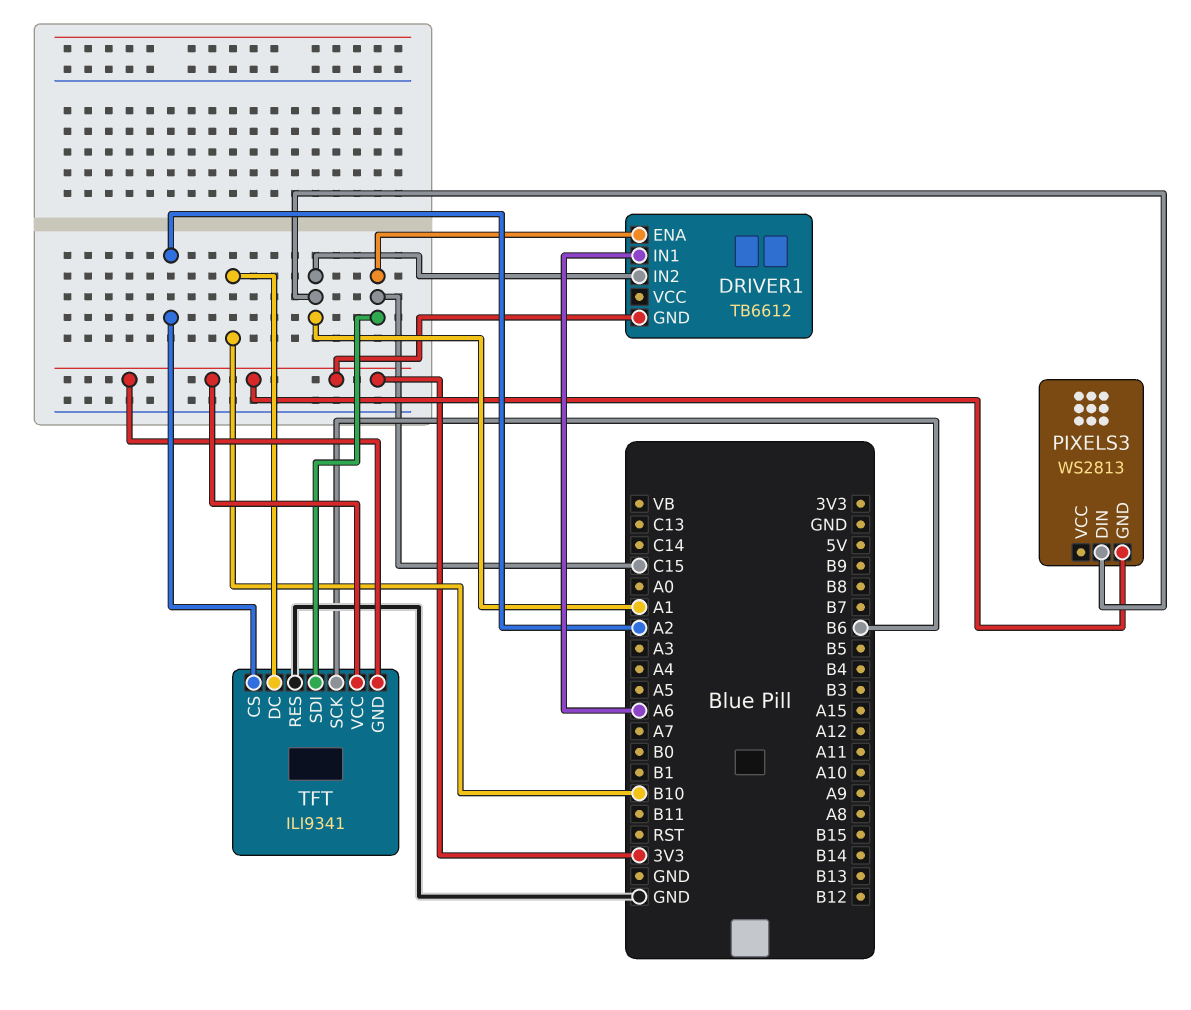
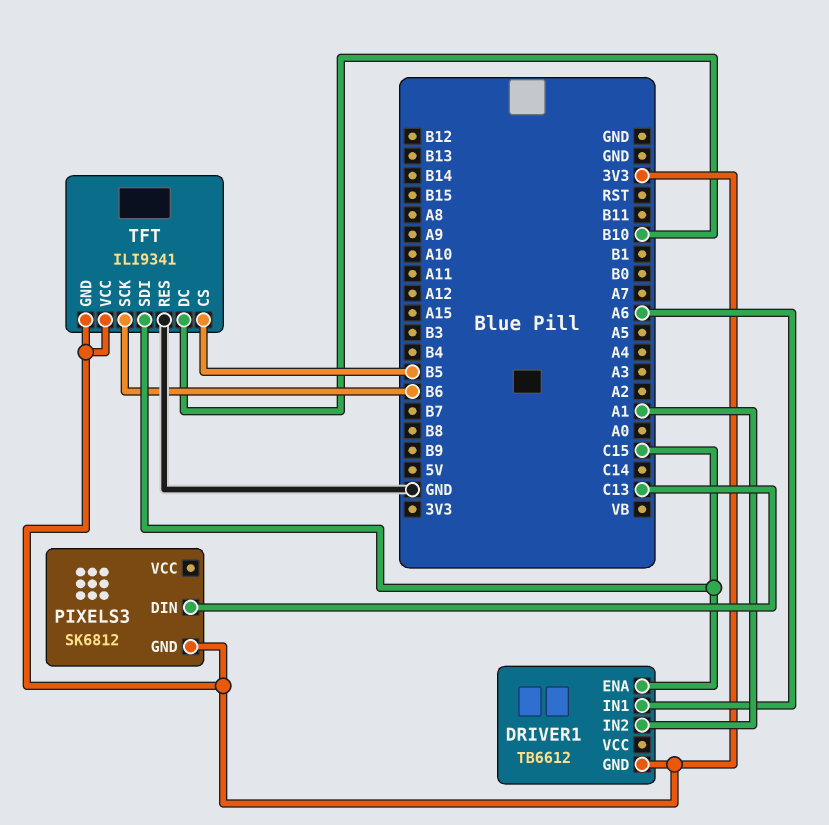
PIXELS3: WS2813 -> SK6812
PIXELS3 pin DIN: A1 -> C13
TFT pin CS: A2 -> B5

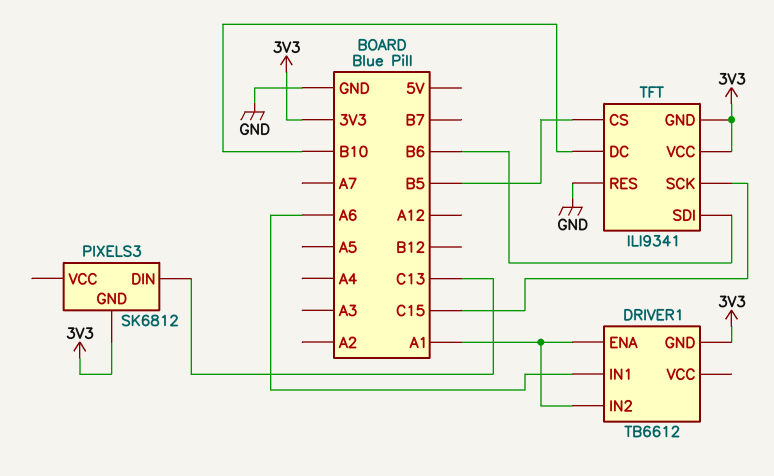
DRIVER1 pin ENA: C15 -> A1
TFT pin SCK: B6 -> C15
TFT pin SDI: C15 -> B6

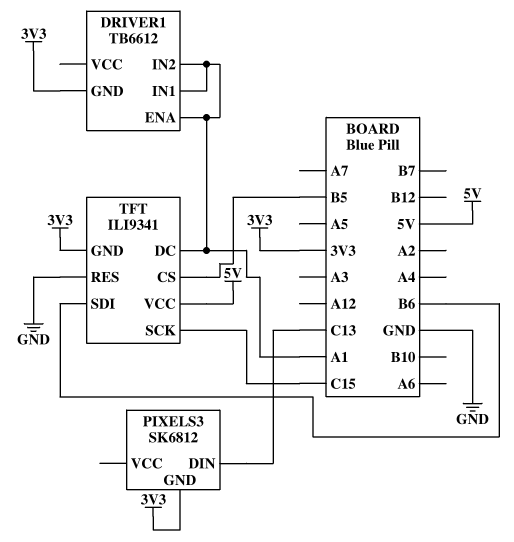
DRIVER1 pin IN1: A6 -> A1
TFT pin DC: B10 -> A1
TFT pin VCC: 3V3 -> 5V

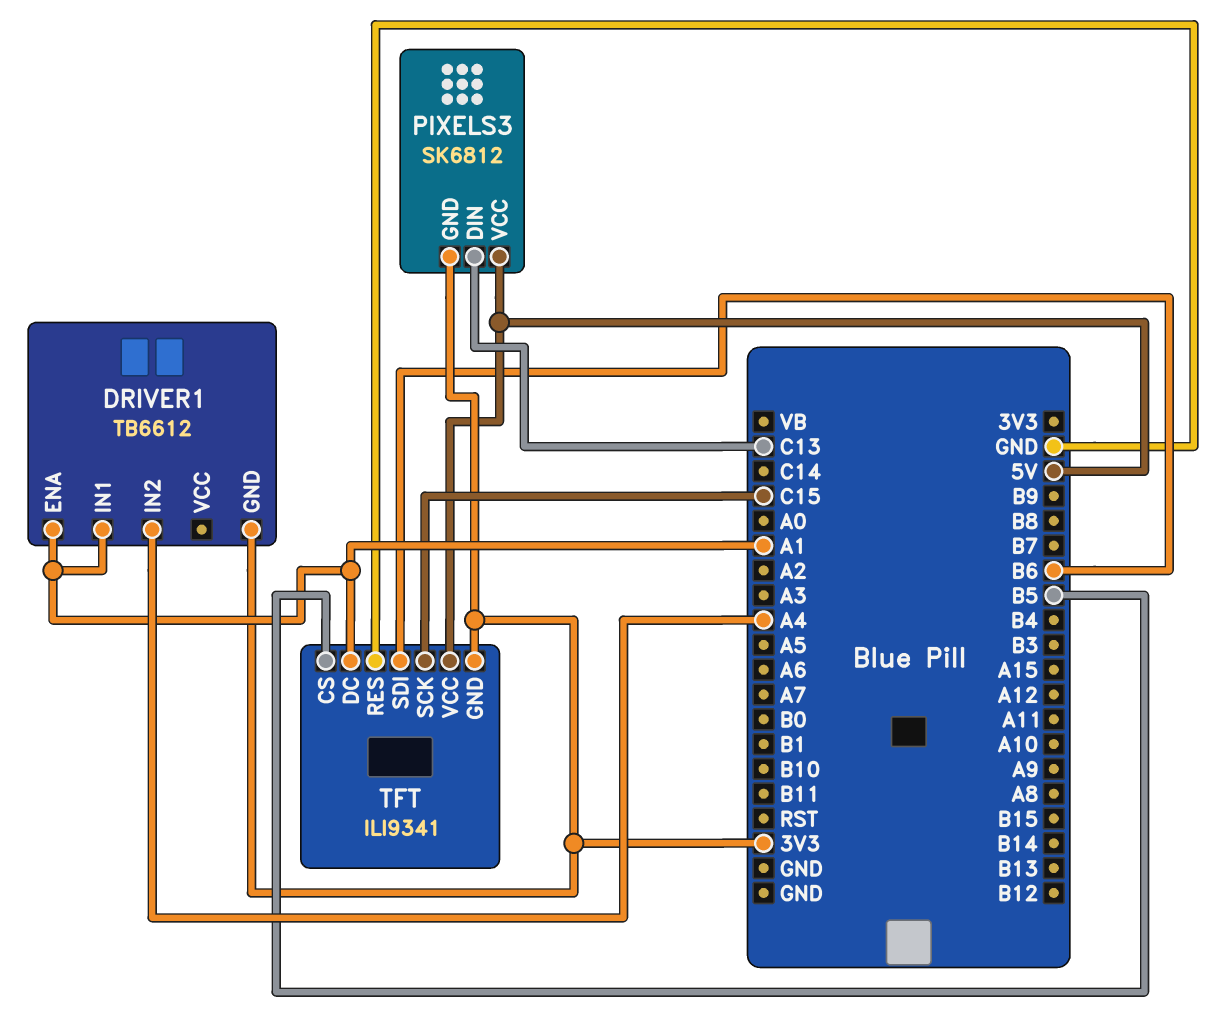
DRIVER1 pin IN2: A1 -> A4
PIXELS3 pin VCC: none -> 5V

